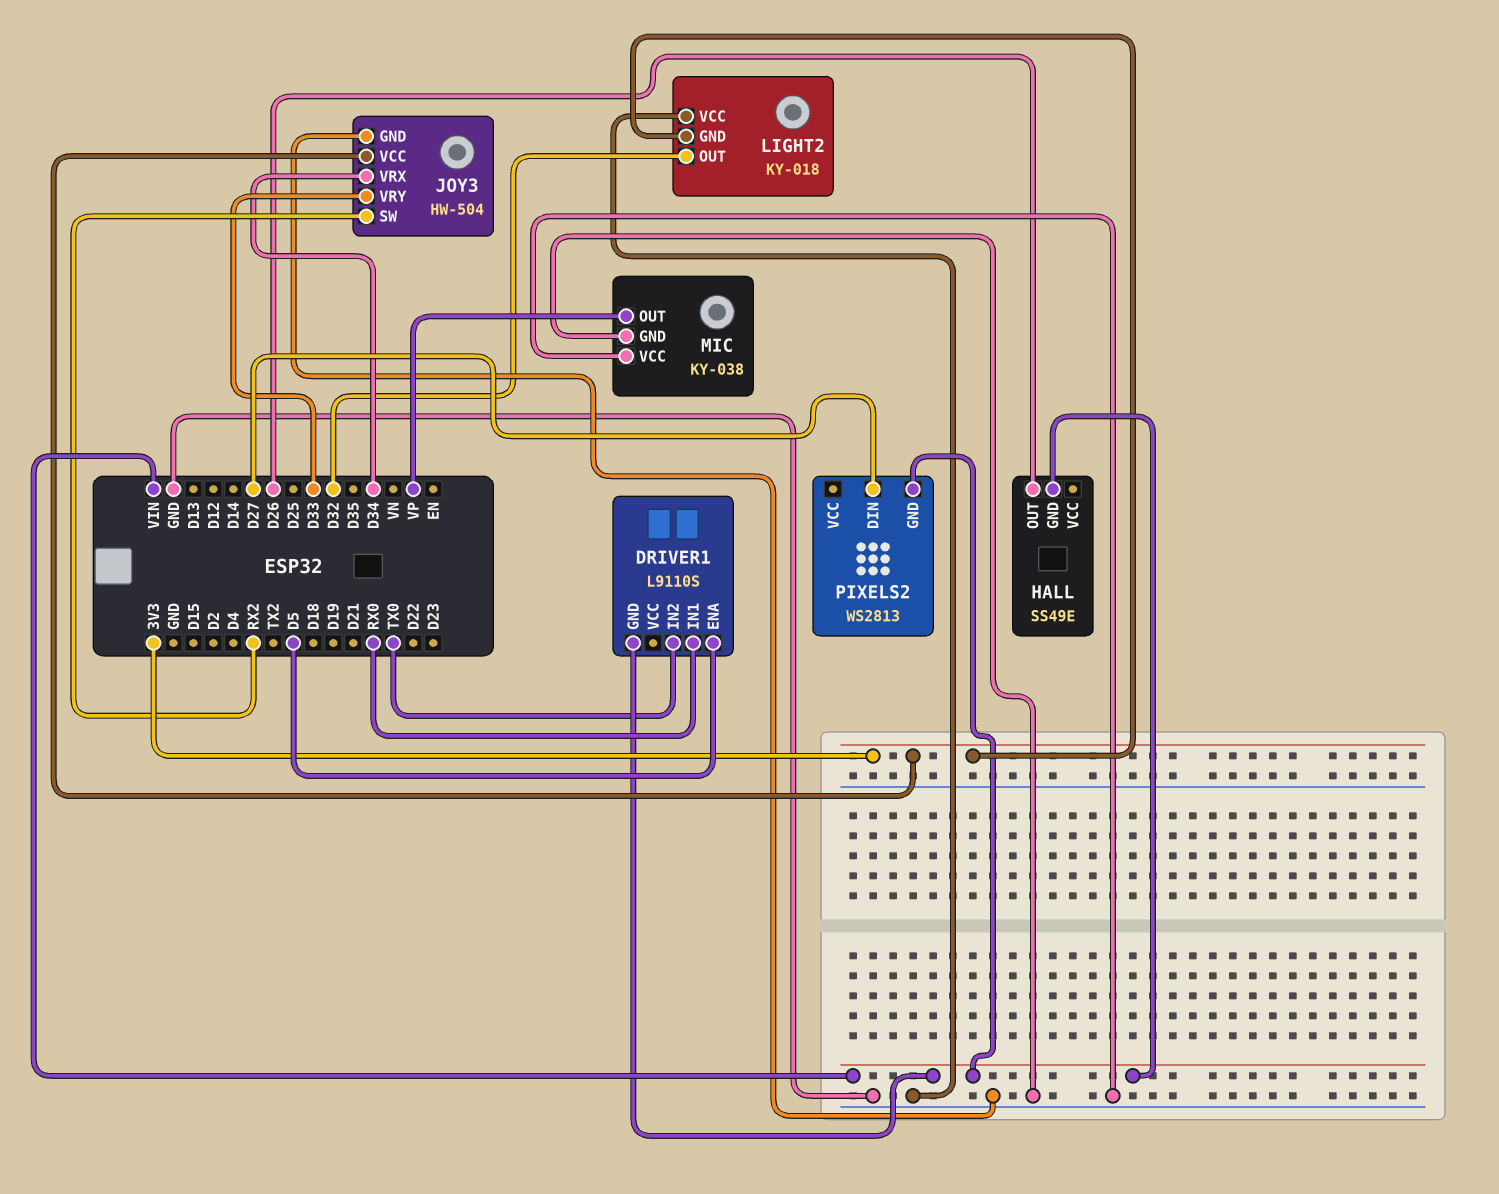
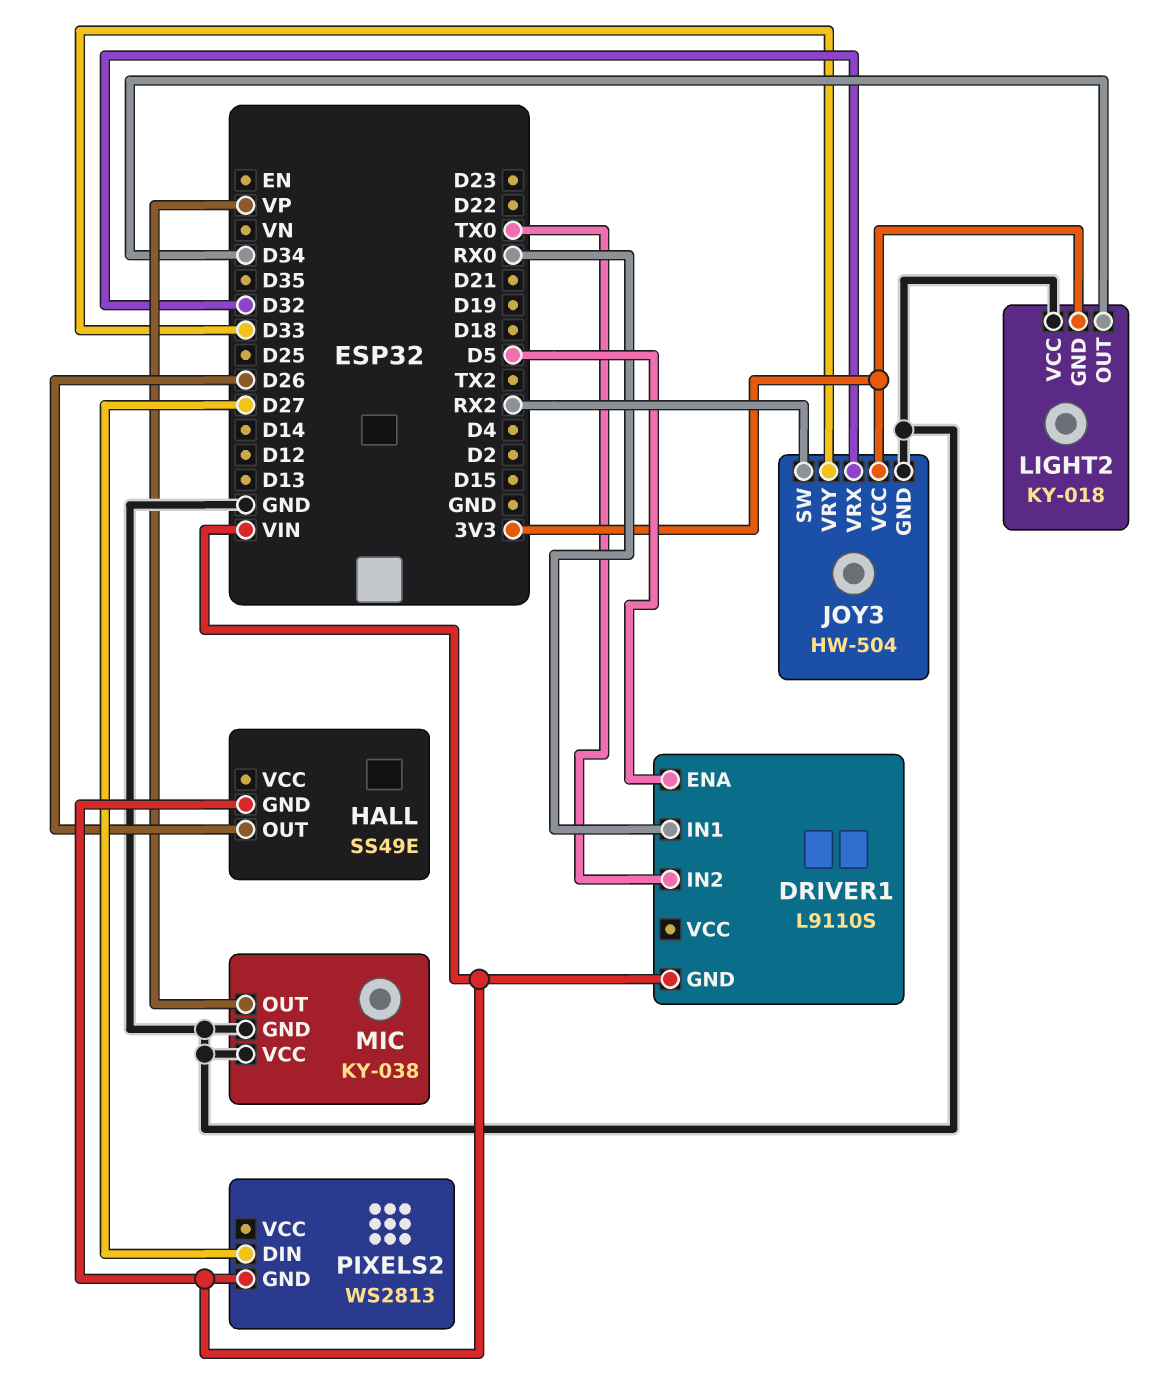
JOY3 pin VRX: D34 -> D32
LIGHT2 pin OUT: D32 -> D34

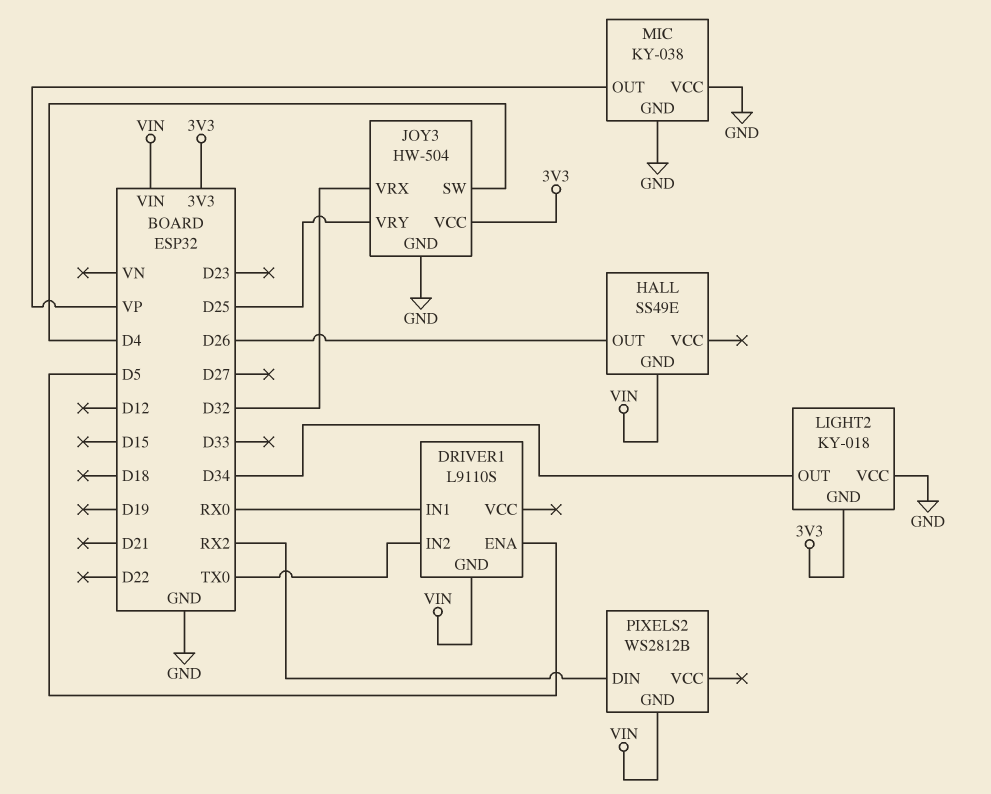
JOY3 pin SW: RX2 -> D4
JOY3 pin VRY: D33 -> D25
PIXELS2: WS2813 -> WS2812B
PIXELS2 pin DIN: D27 -> RX2

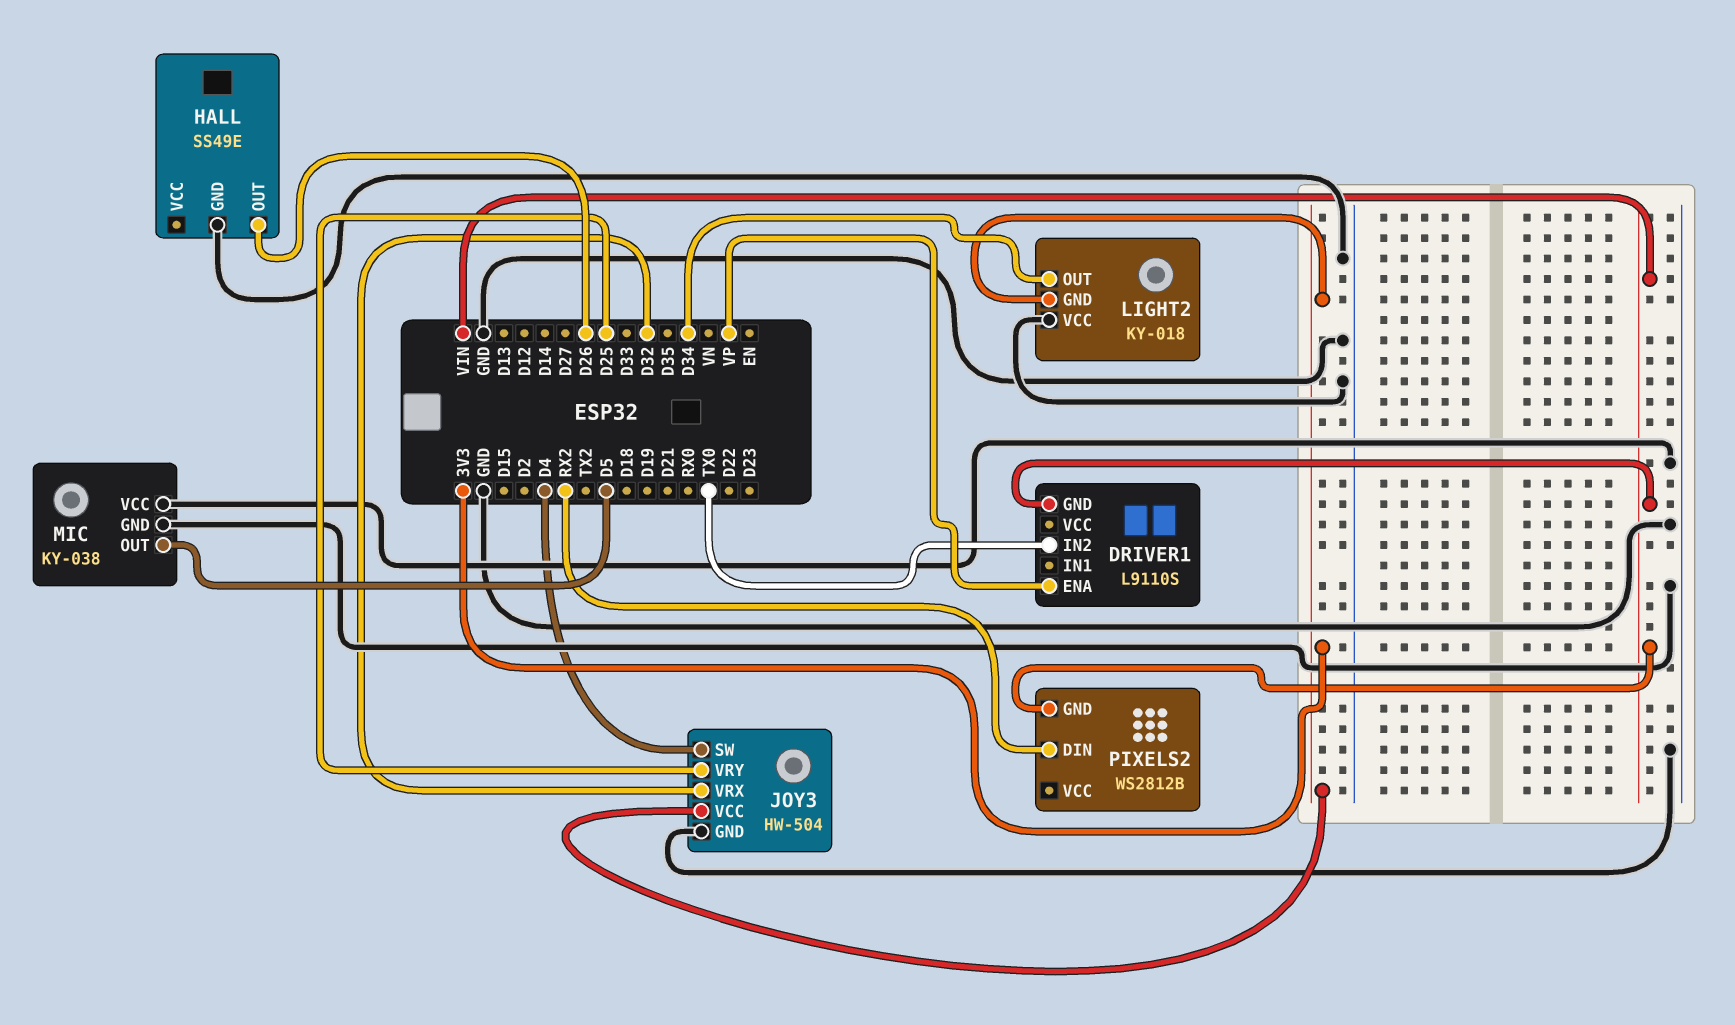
DRIVER1 pin ENA: D5 -> VP
DRIVER1 pin IN1: RX0 -> none
HALL pin GND: VIN -> GND
MIC pin OUT: VP -> D5

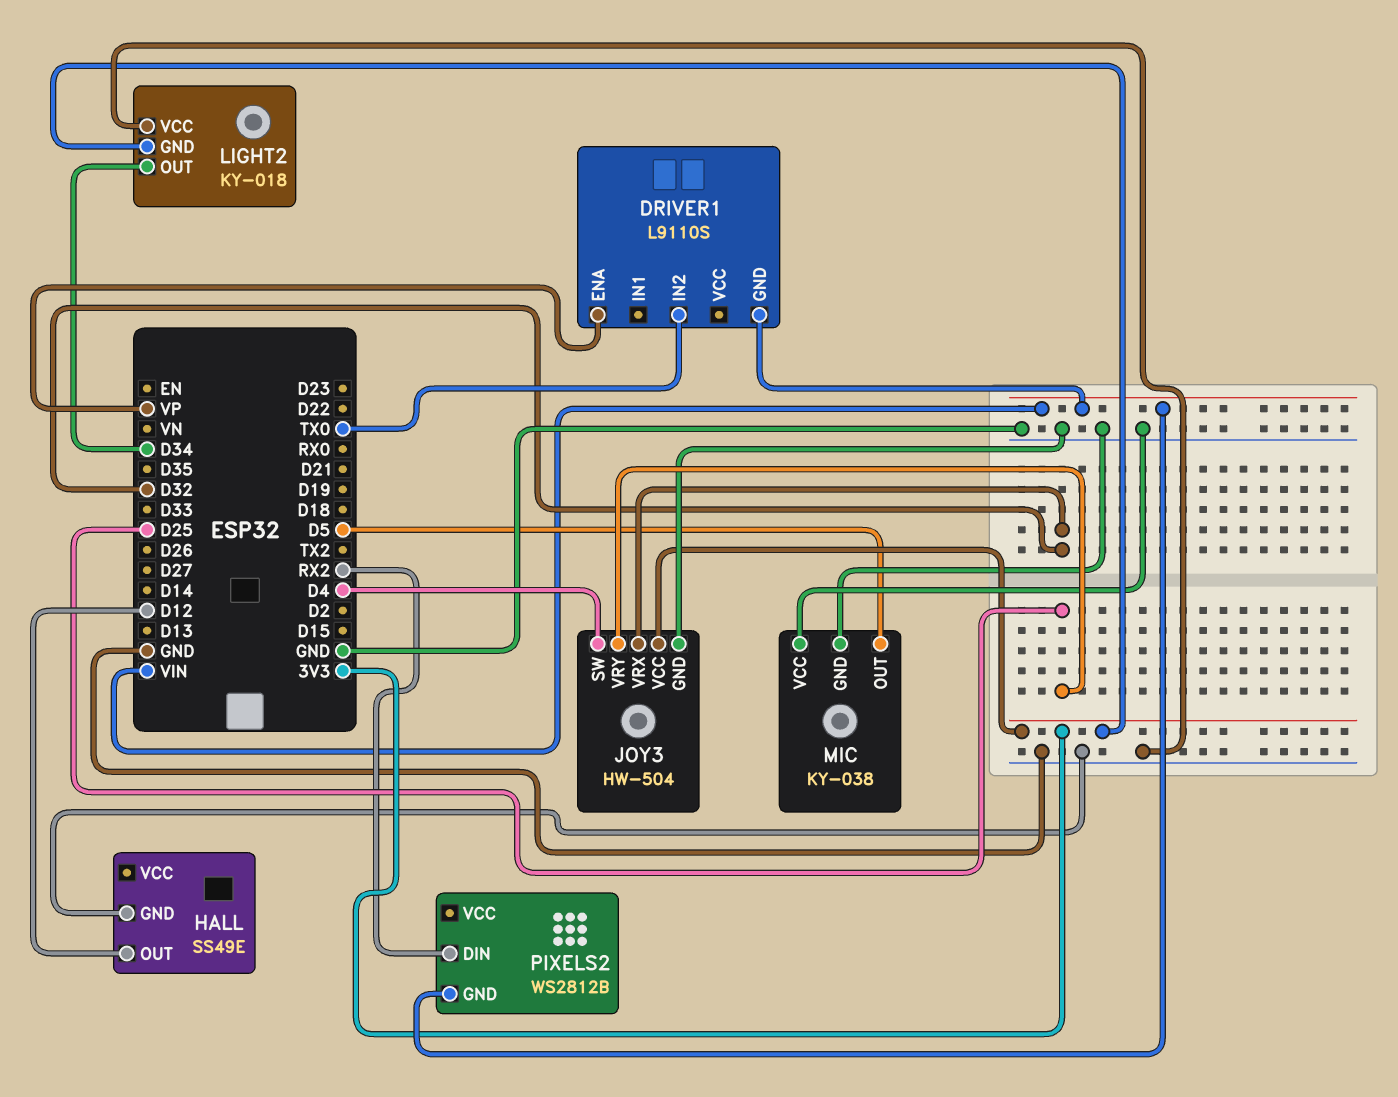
HALL pin OUT: D26 -> D12

